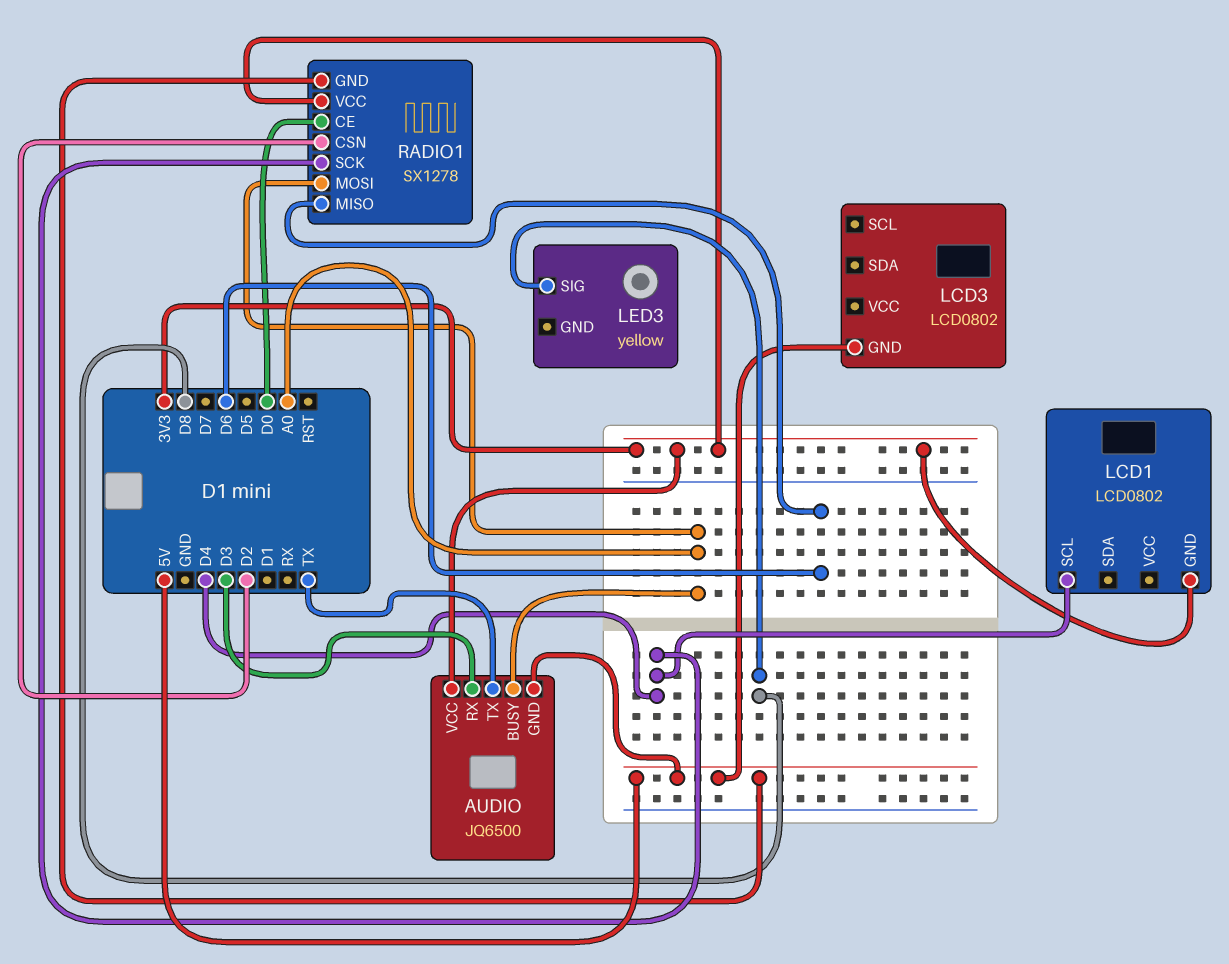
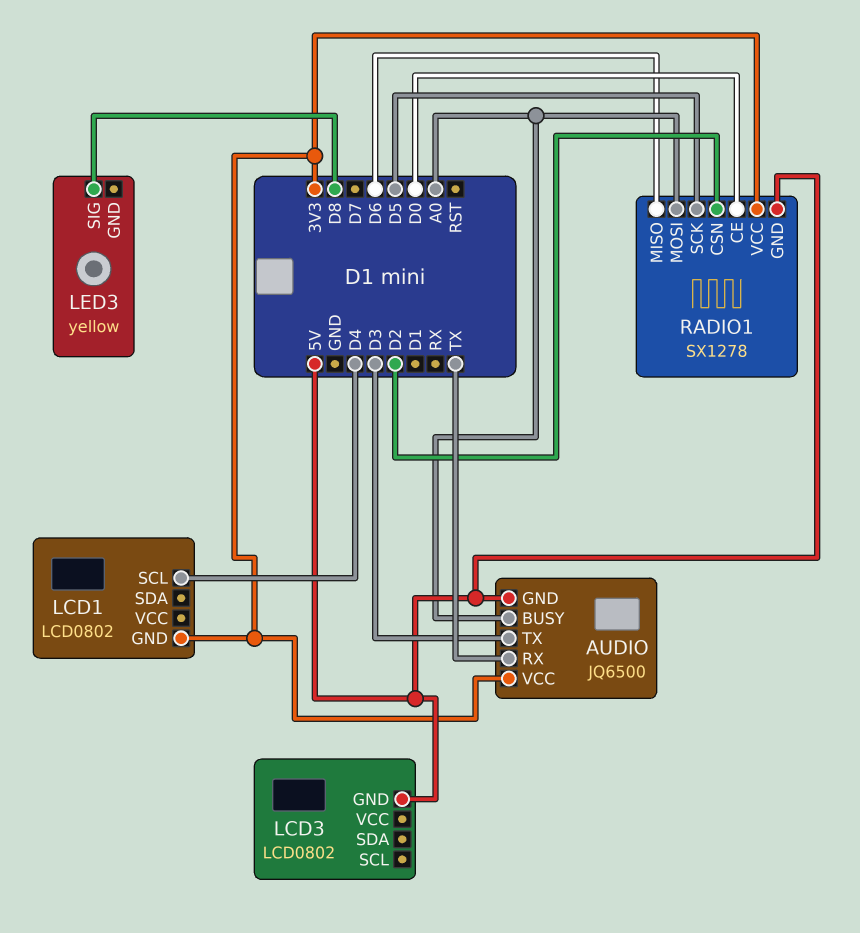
AUDIO pin RX: D3 -> TX
AUDIO pin TX: TX -> D3
RADIO1 pin SCK: D4 -> D5

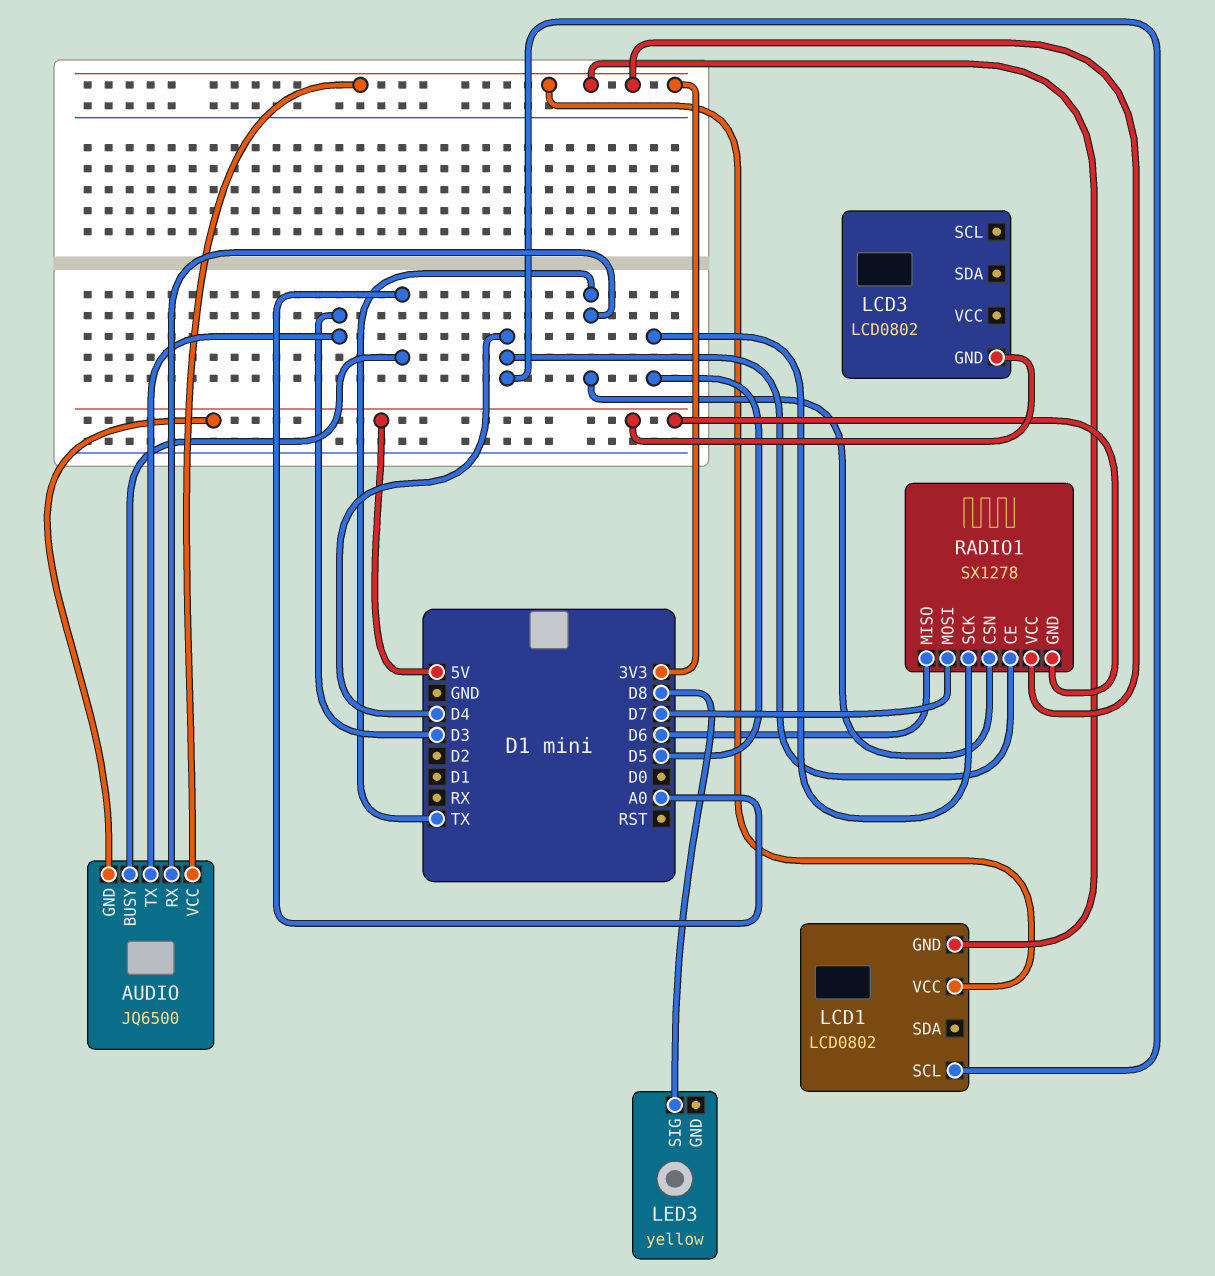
LCD1 pin VCC: none -> 3V3
RADIO1 pin CE: D0 -> D4
RADIO1 pin CSN: D2 -> TX
RADIO1 pin MOSI: A0 -> D7

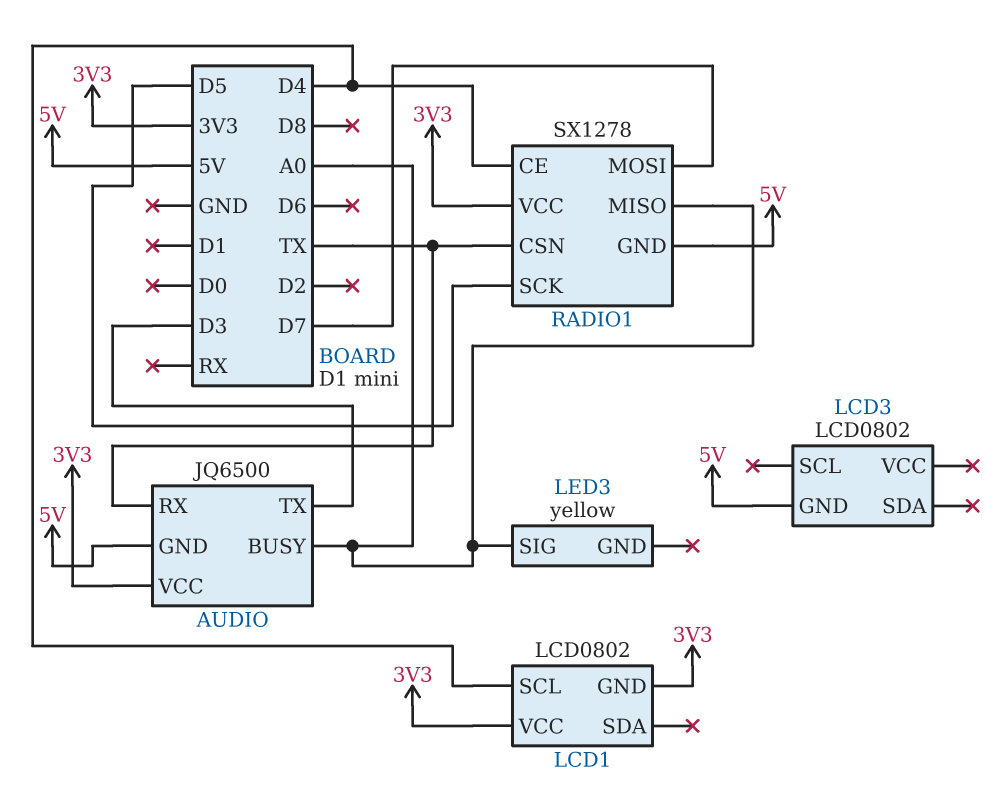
LED3 pin SIG: D8 -> A0
RADIO1 pin MISO: D6 -> A0

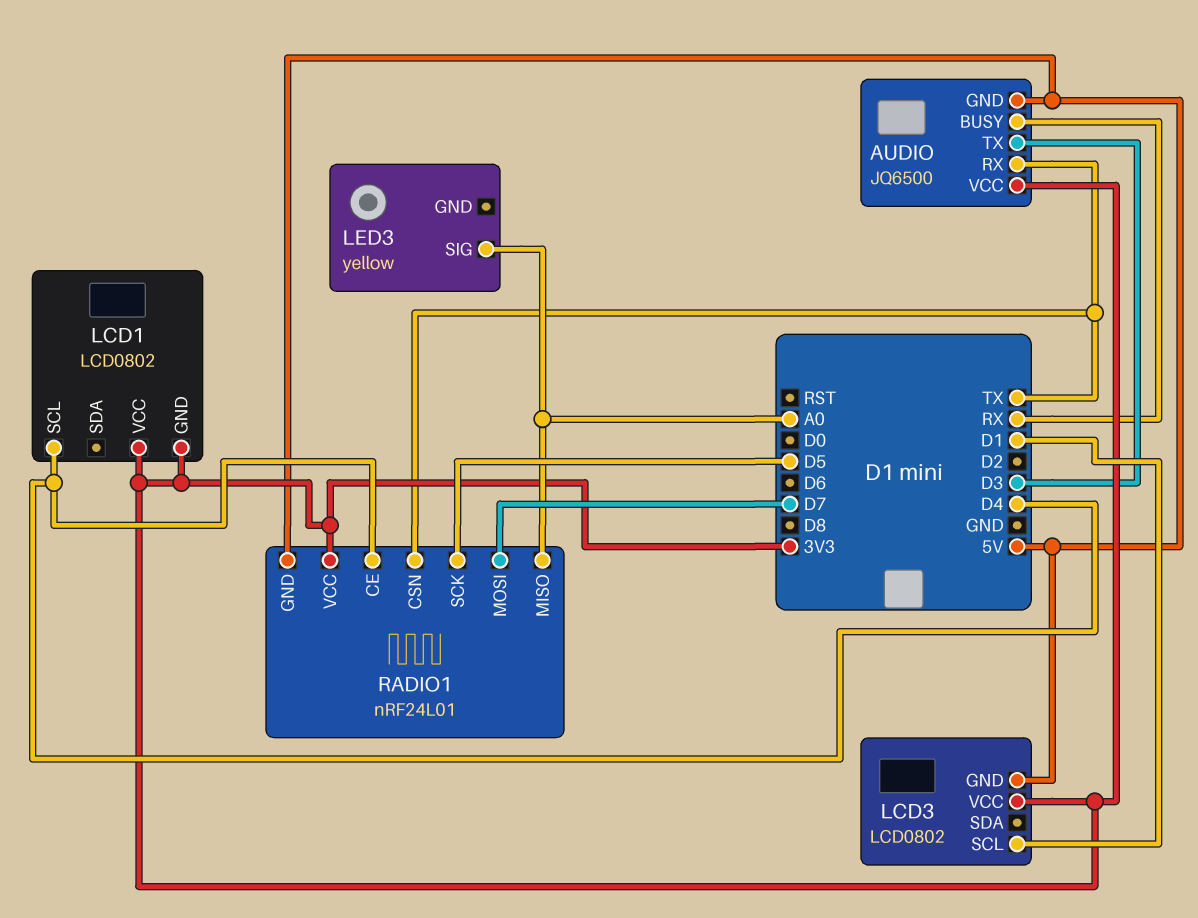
AUDIO pin BUSY: A0 -> RX
LCD3 pin SCL: none -> D1
LCD3 pin VCC: none -> 3V3
RADIO1: SX1278 -> nRF24L01

